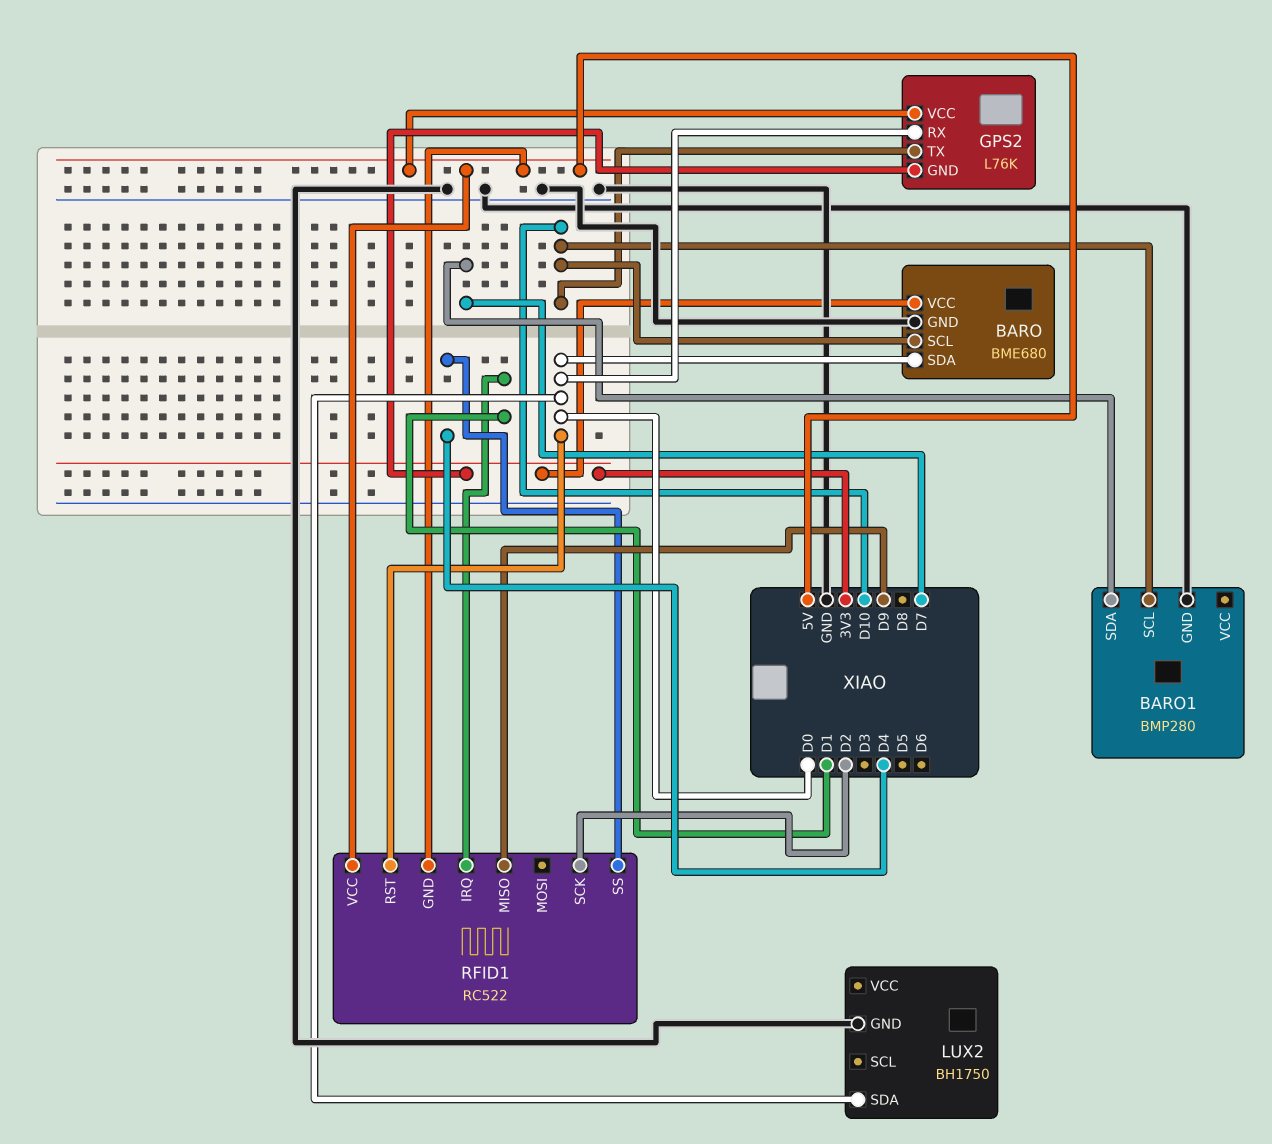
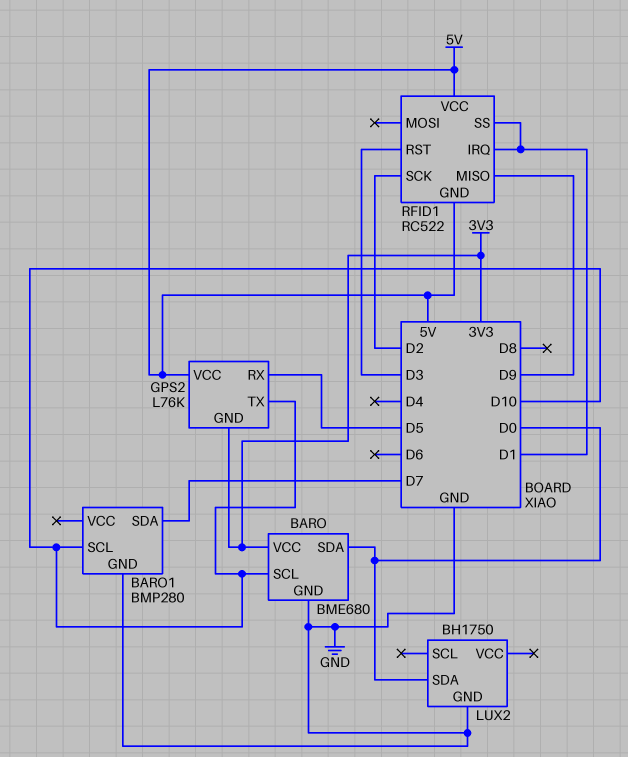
GPS2 pin RX: D0 -> D5
RFID1 pin RST: D0 -> D3
RFID1 pin SS: D4 -> D1

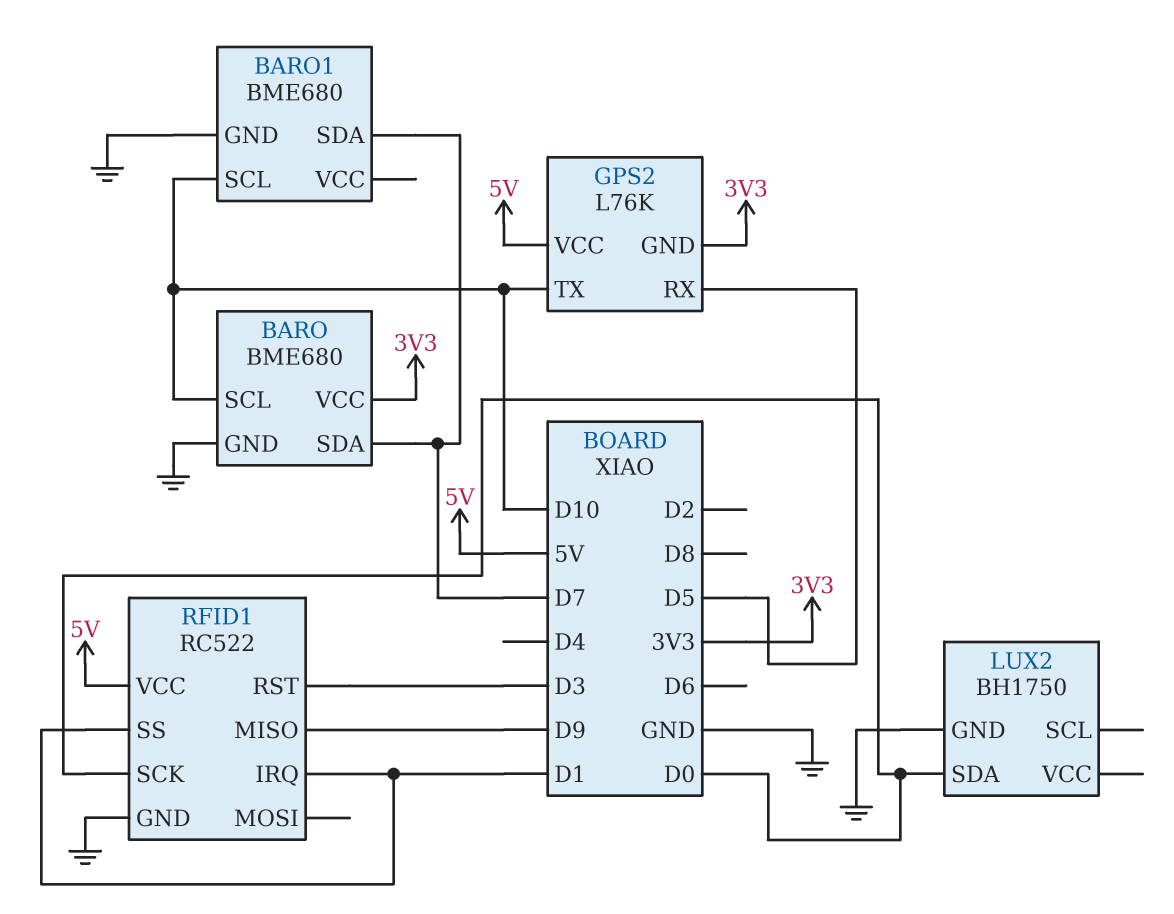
BARO pin SDA: D0 -> D7
BARO1: BMP280 -> BME680
RFID1 pin GND: 5V -> GND
RFID1 pin SCK: D2 -> D0

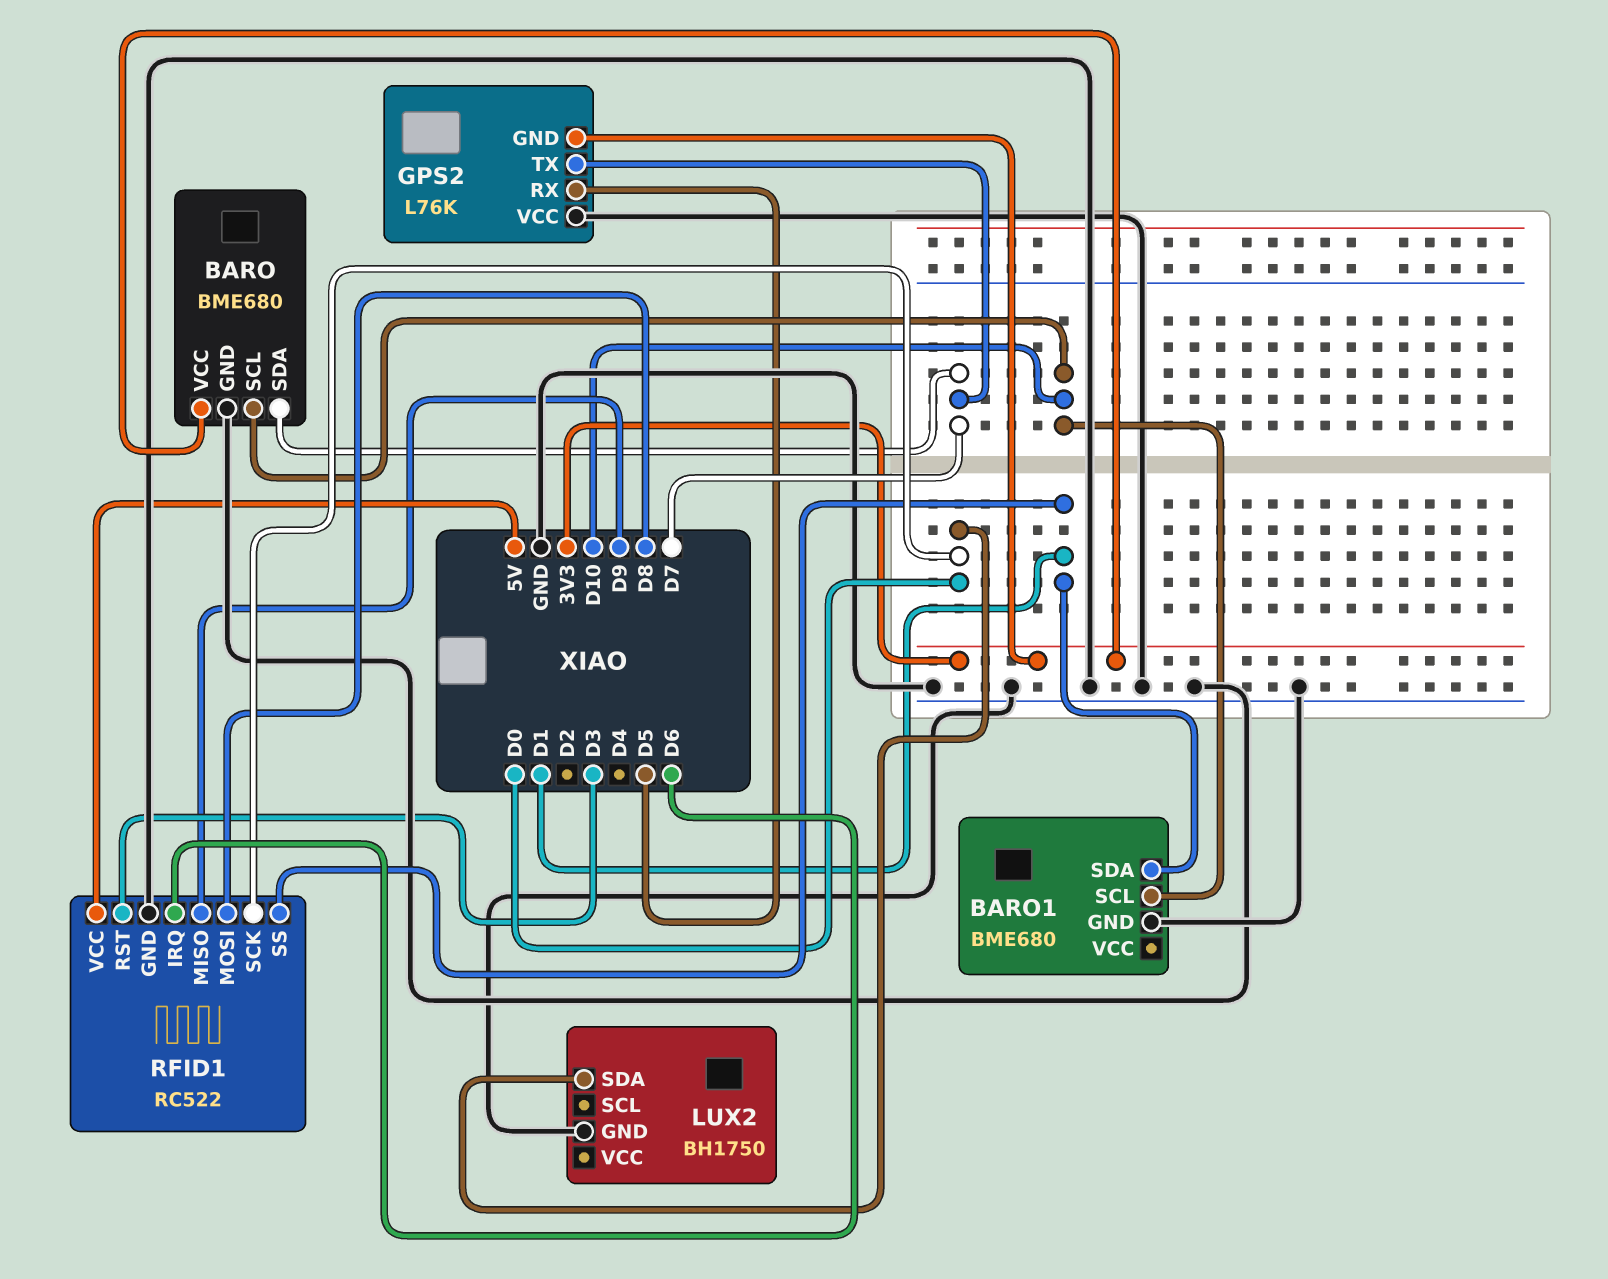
BARO1 pin SDA: D7 -> D1
GPS2 pin TX: D10 -> D7
GPS2 pin VCC: 5V -> GND
RFID1 pin IRQ: D1 -> D6
RFID1 pin MOSI: none -> D8

